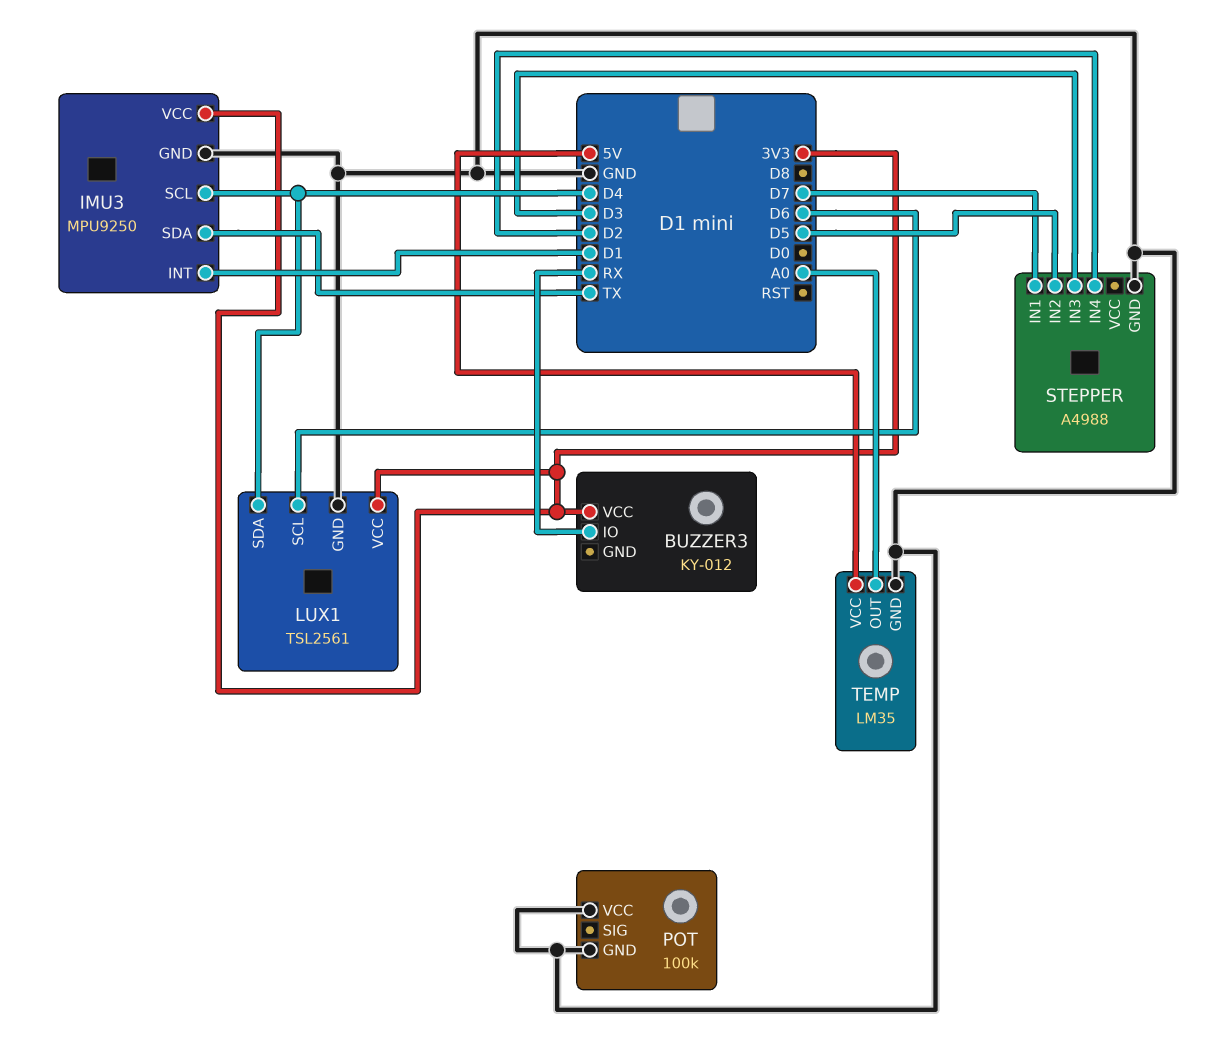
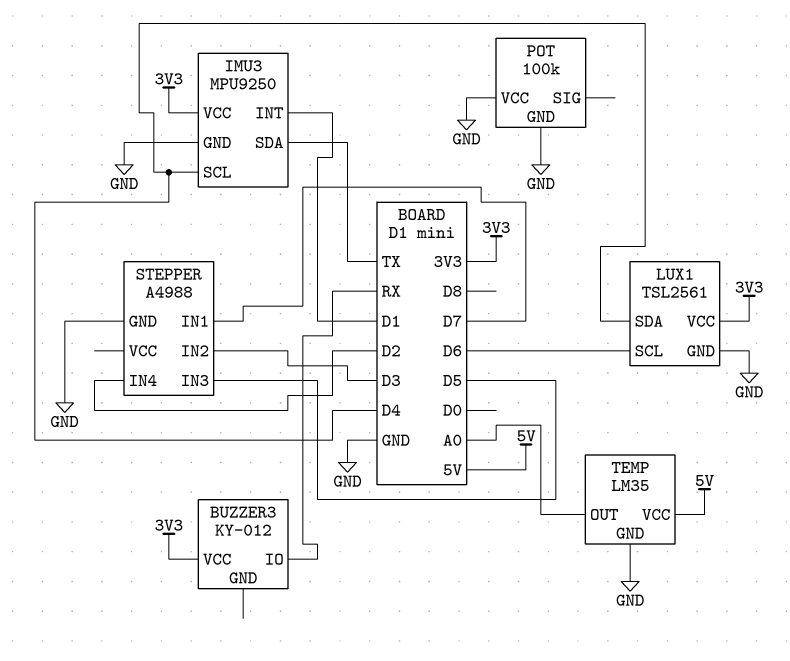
STEPPER pin IN2: D5 -> D3
STEPPER pin IN3: D3 -> D5

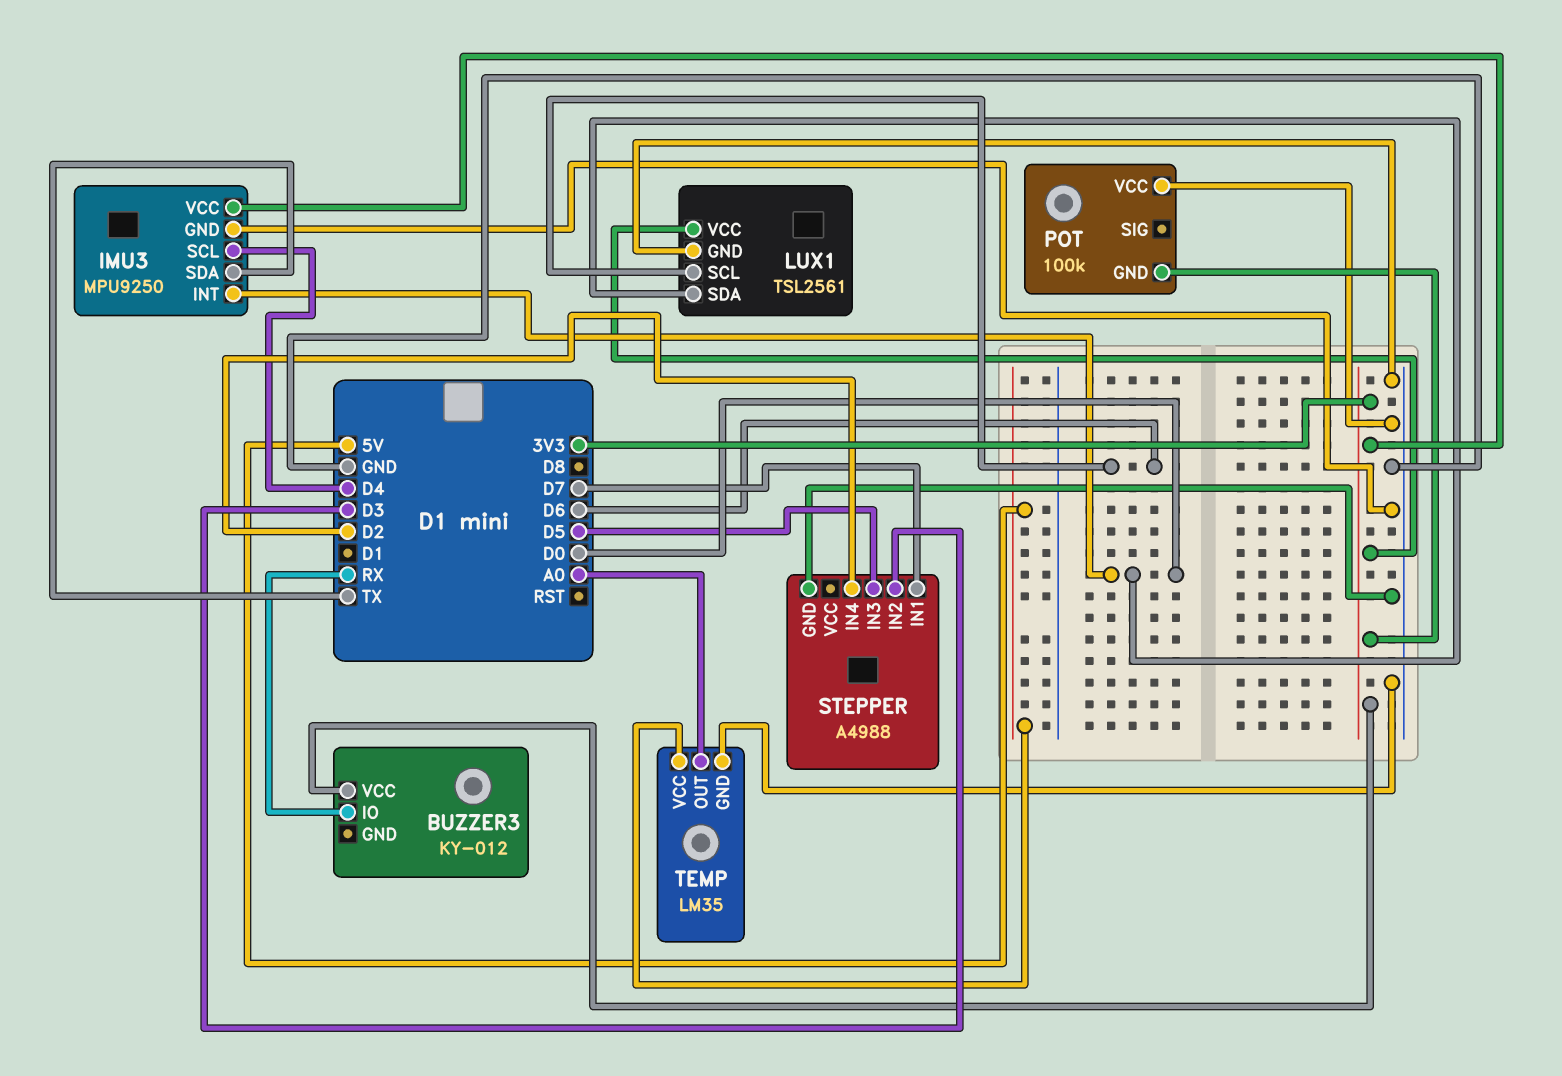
IMU3 pin INT: D1 -> D0
LUX1 pin SDA: D4 -> D0
POT pin GND: GND -> 3V3

